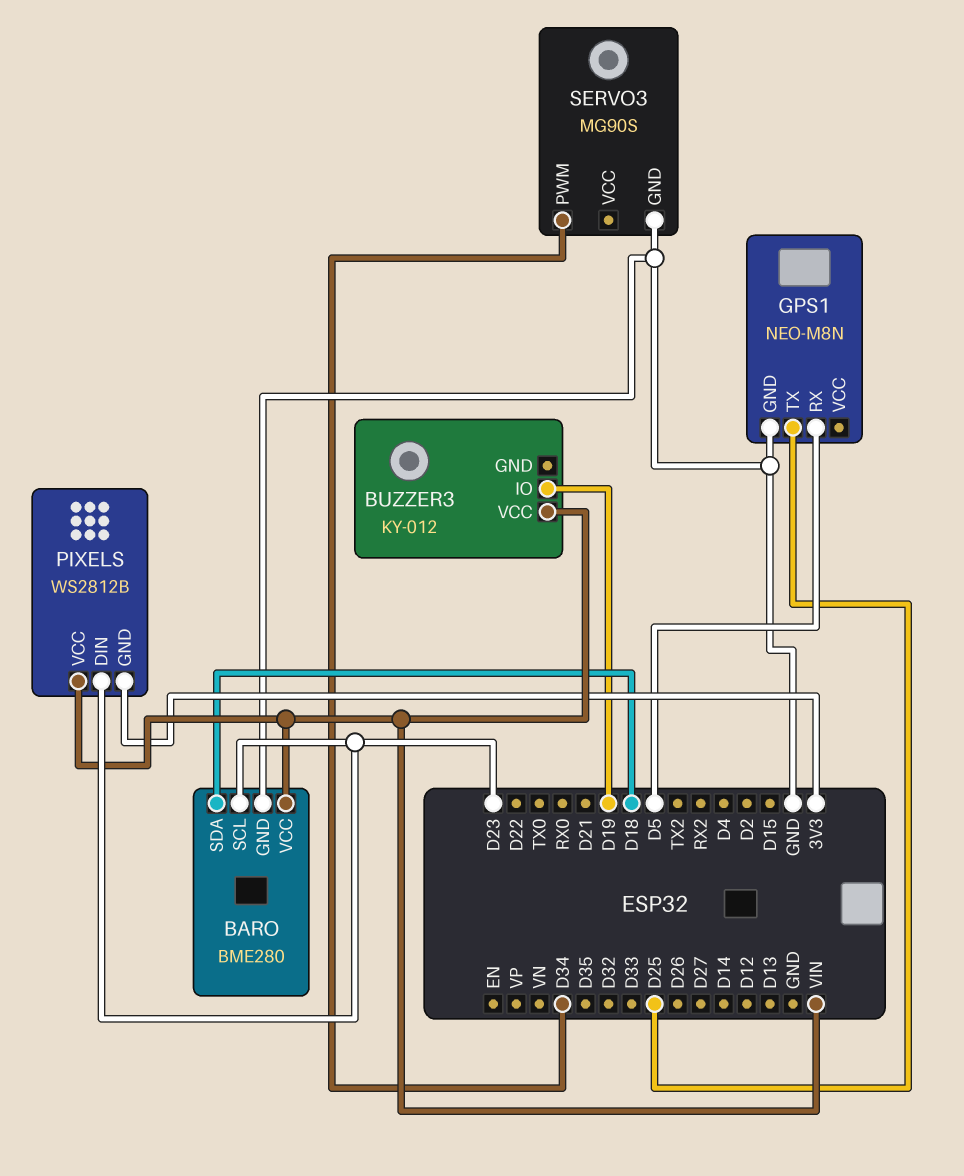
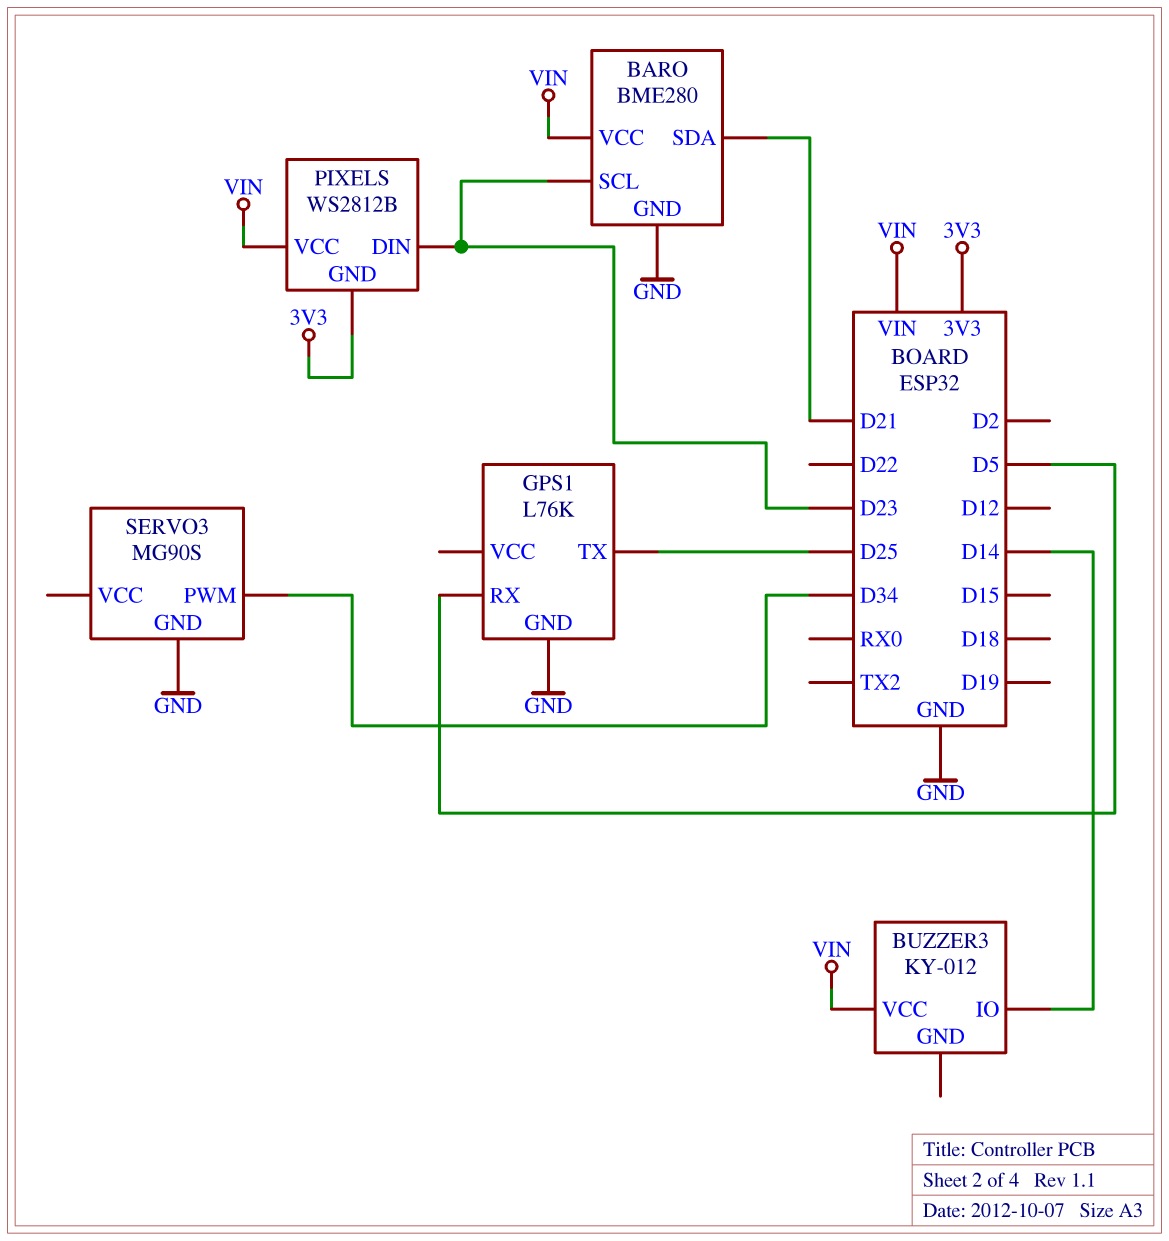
BARO pin SDA: D18 -> D21
BUZZER3 pin IO: D19 -> D14
GPS1: NEO-M8N -> L76K

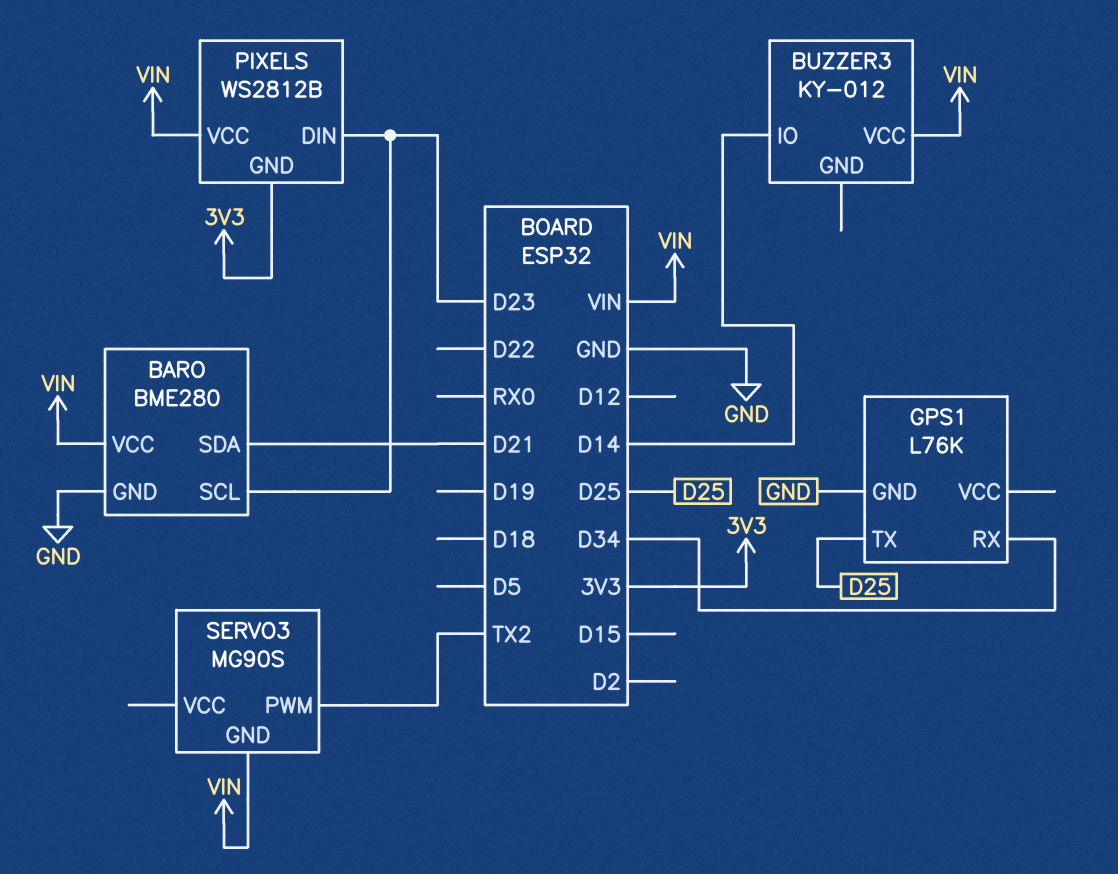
GPS1 pin RX: D5 -> D34
SERVO3 pin GND: GND -> VIN
SERVO3 pin PWM: D34 -> TX2

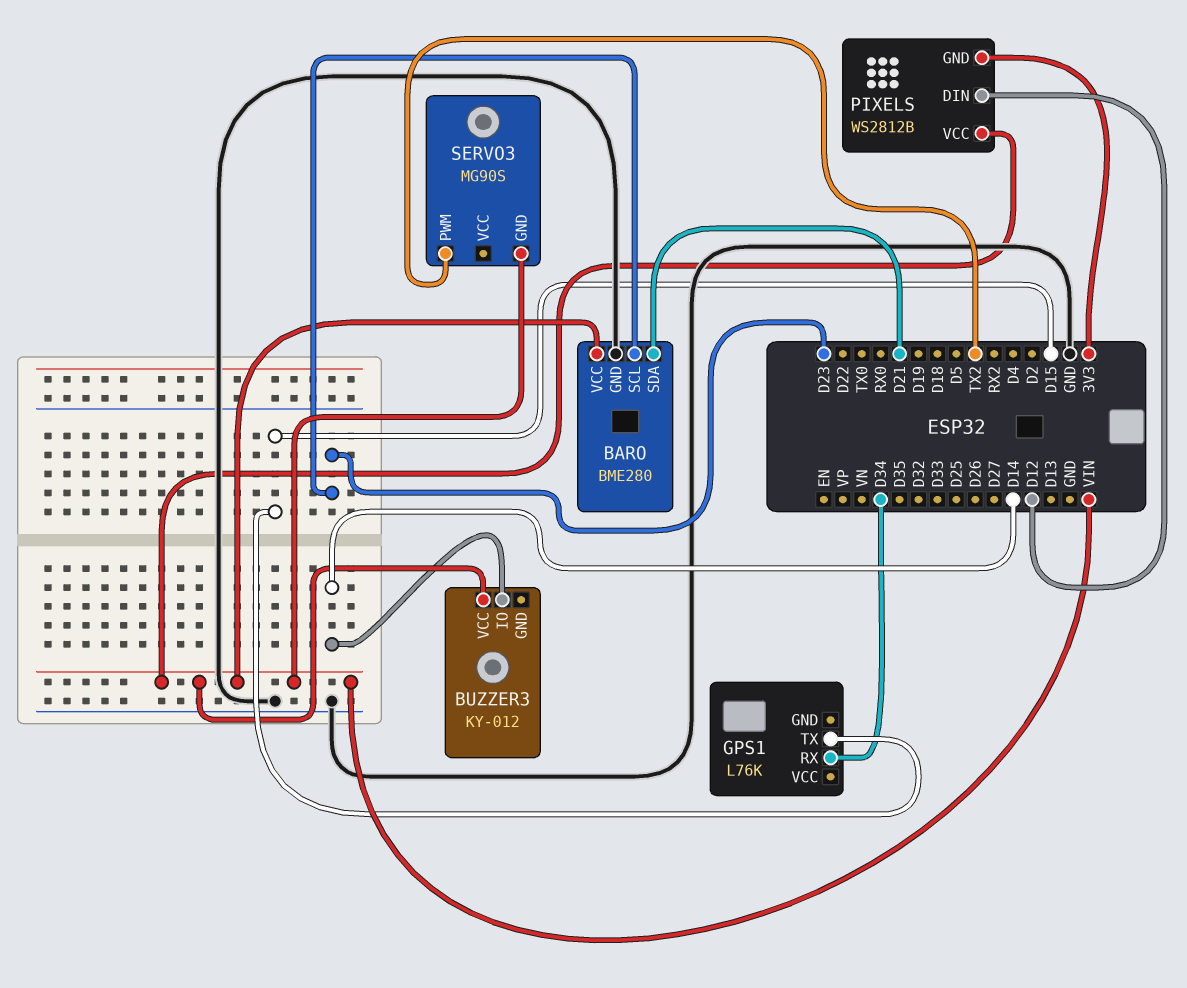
GPS1 pin GND: GND -> none
GPS1 pin TX: D25 -> D15
PIXELS pin DIN: D23 -> D12

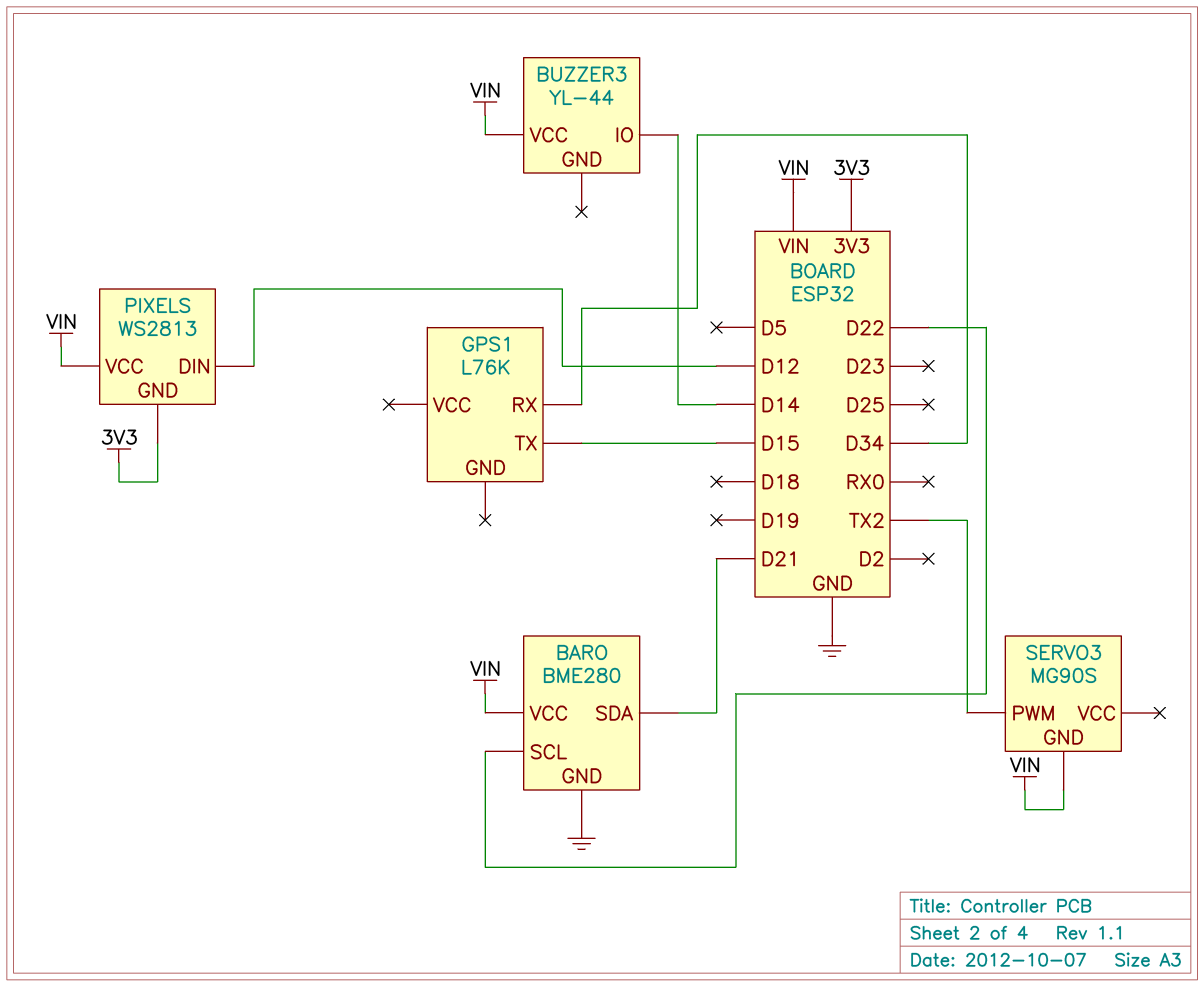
BARO pin SCL: D23 -> D22
BUZZER3: KY-012 -> YL-44
PIXELS: WS2812B -> WS2813

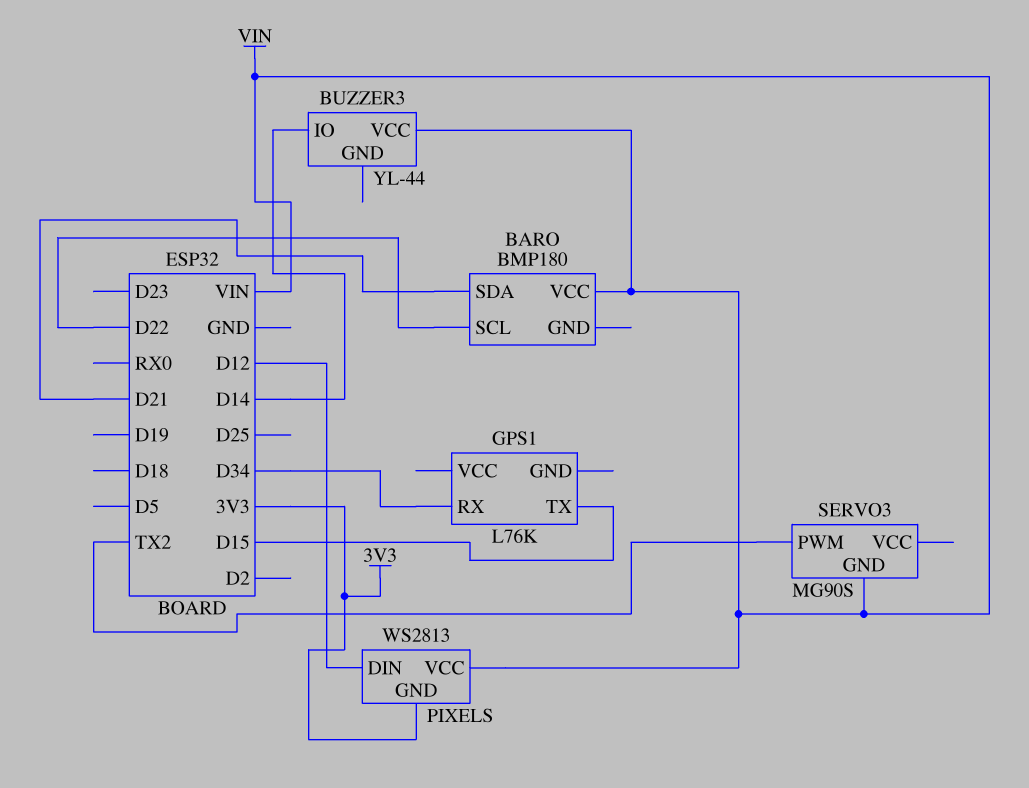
BARO: BME280 -> BMP180
BARO pin GND: GND -> none

